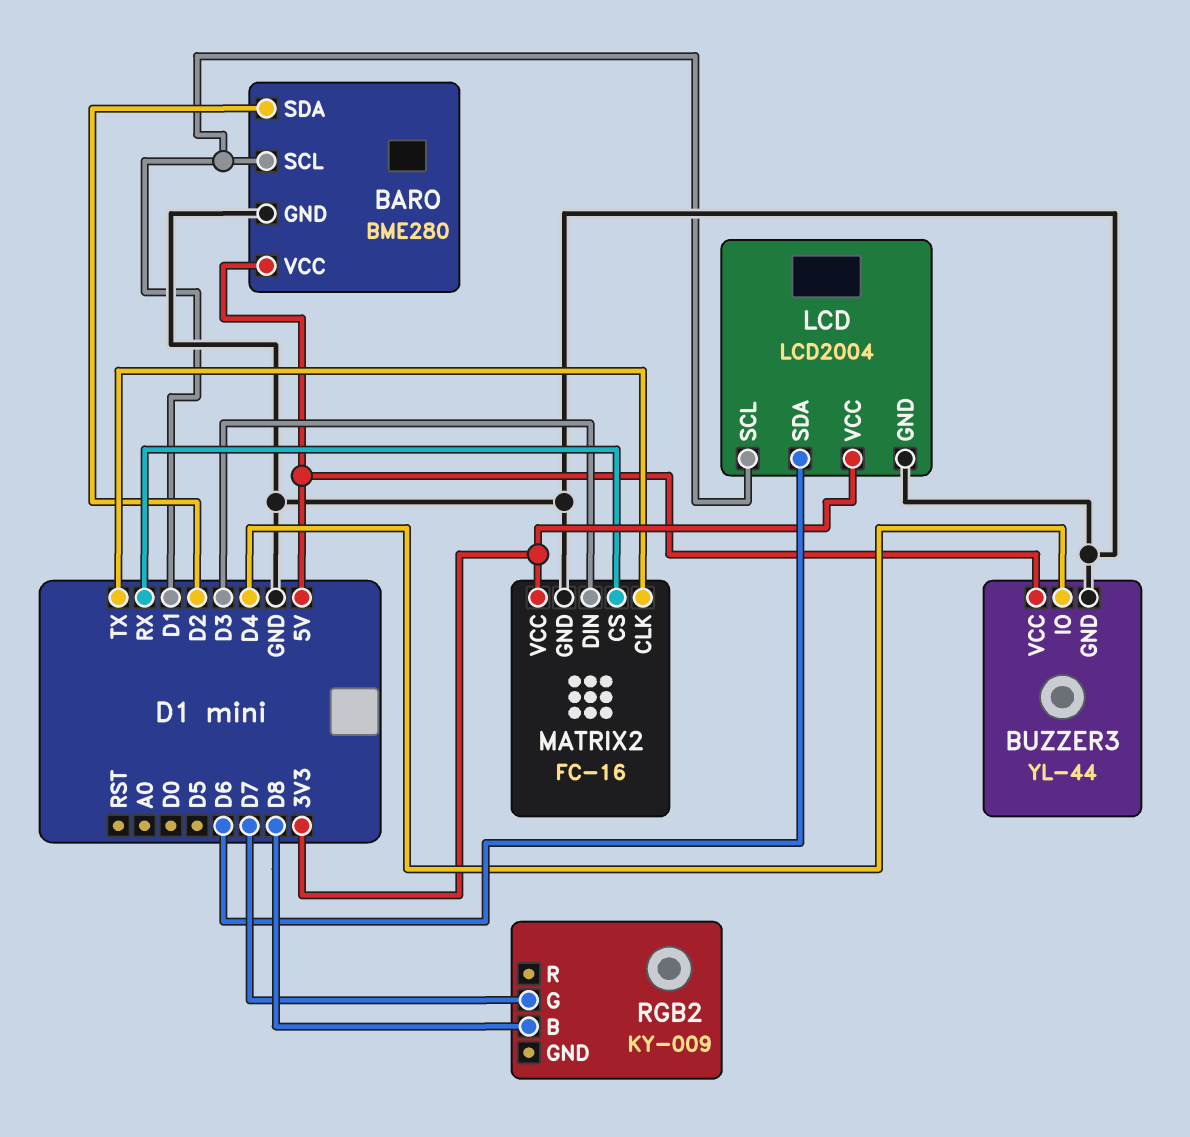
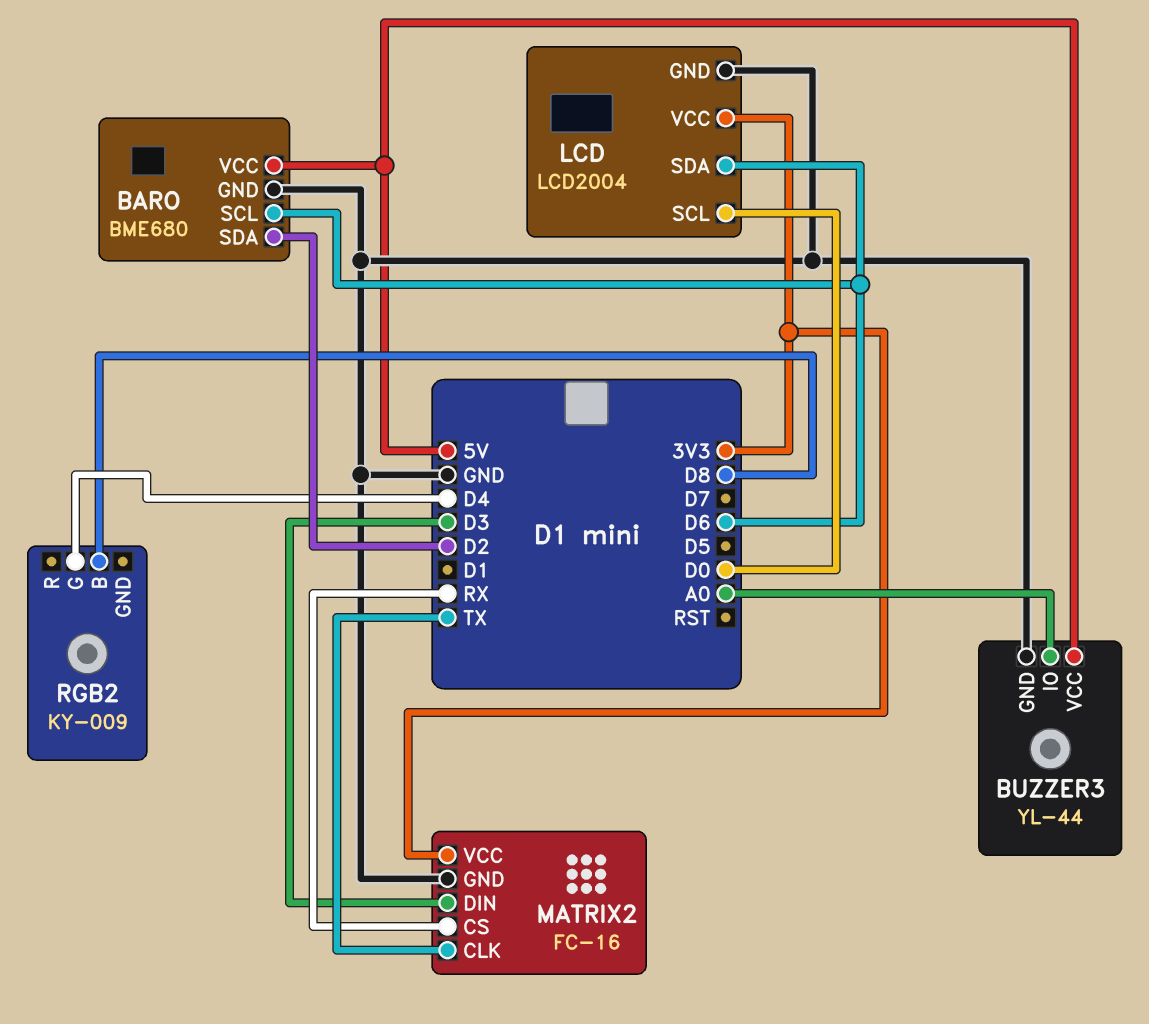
BARO: BME280 -> BME680
BARO pin SCL: D1 -> D6
BUZZER3 pin IO: D4 -> A0
LCD pin SCL: D1 -> D0
RGB2 pin G: D7 -> D4

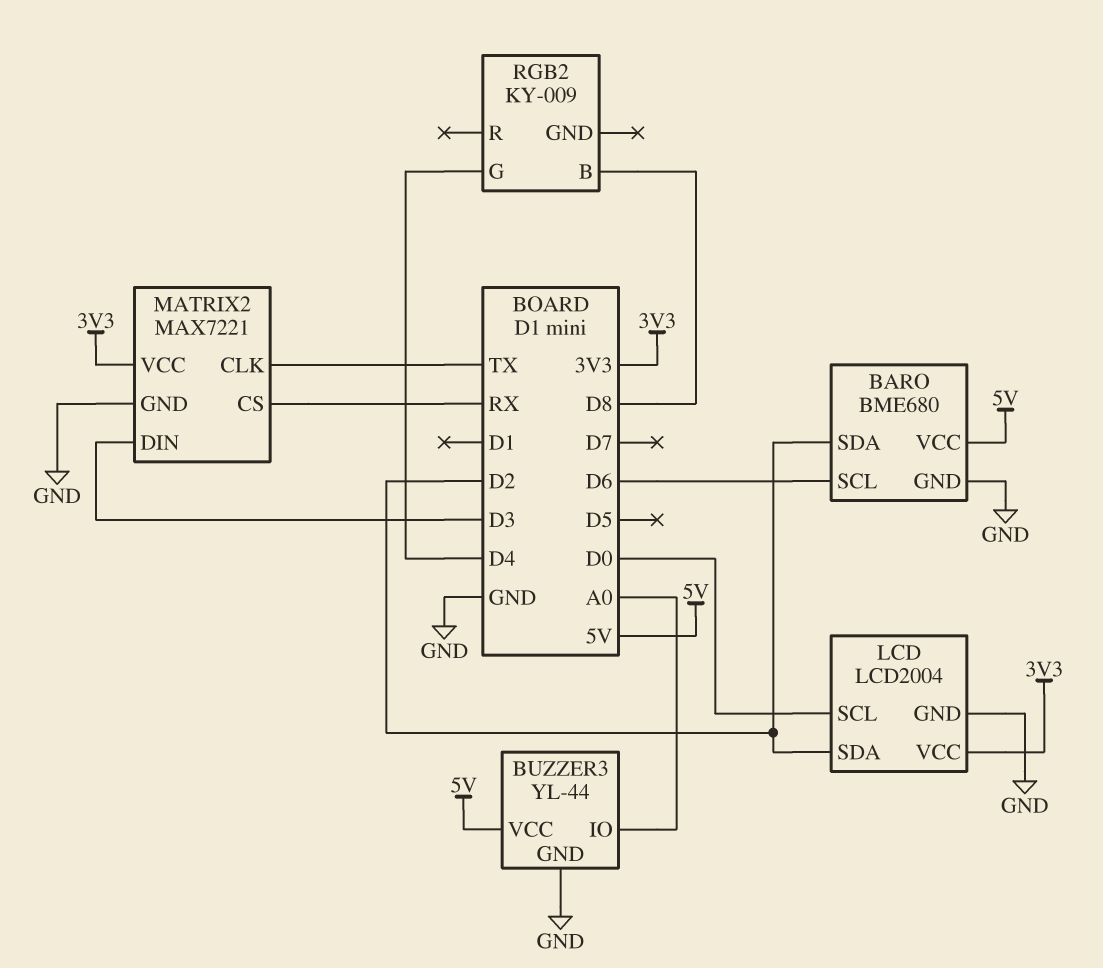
LCD pin SDA: D6 -> D2
MATRIX2: FC-16 -> MAX7221

